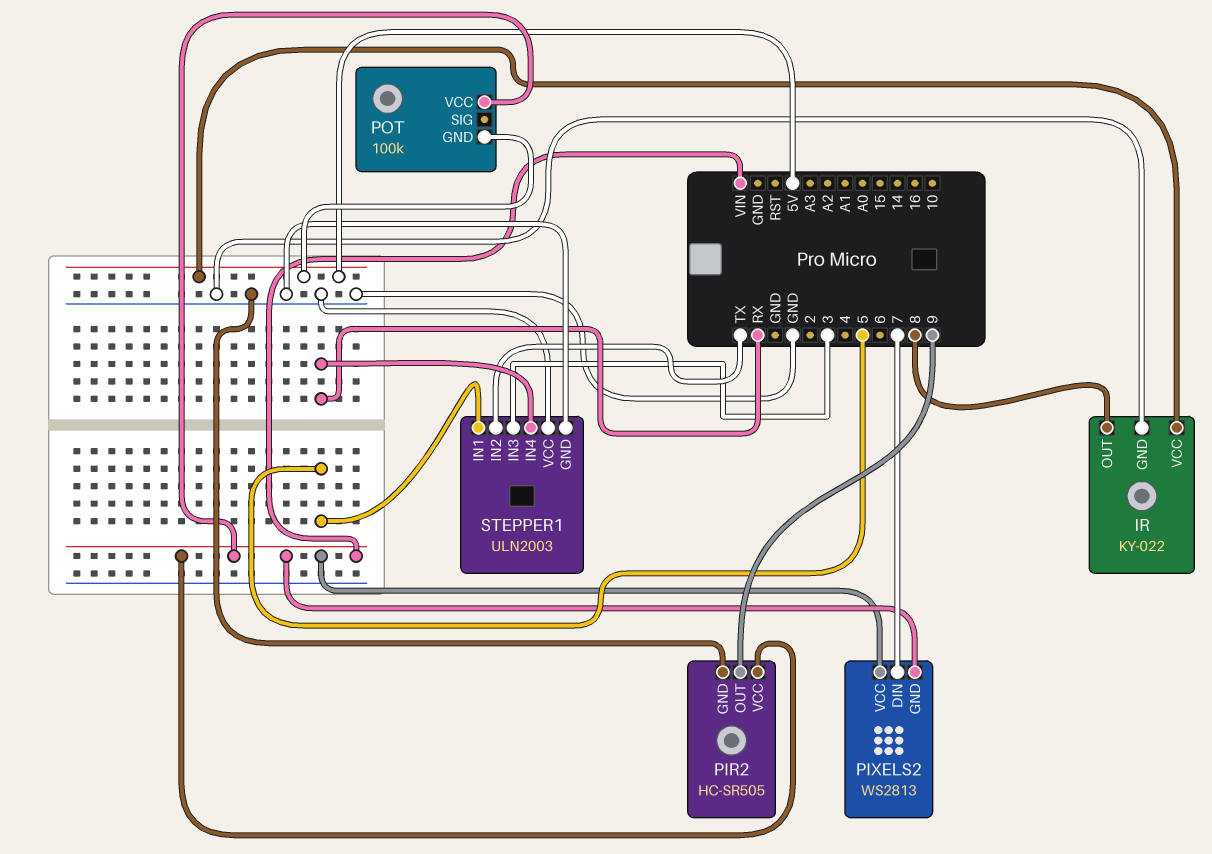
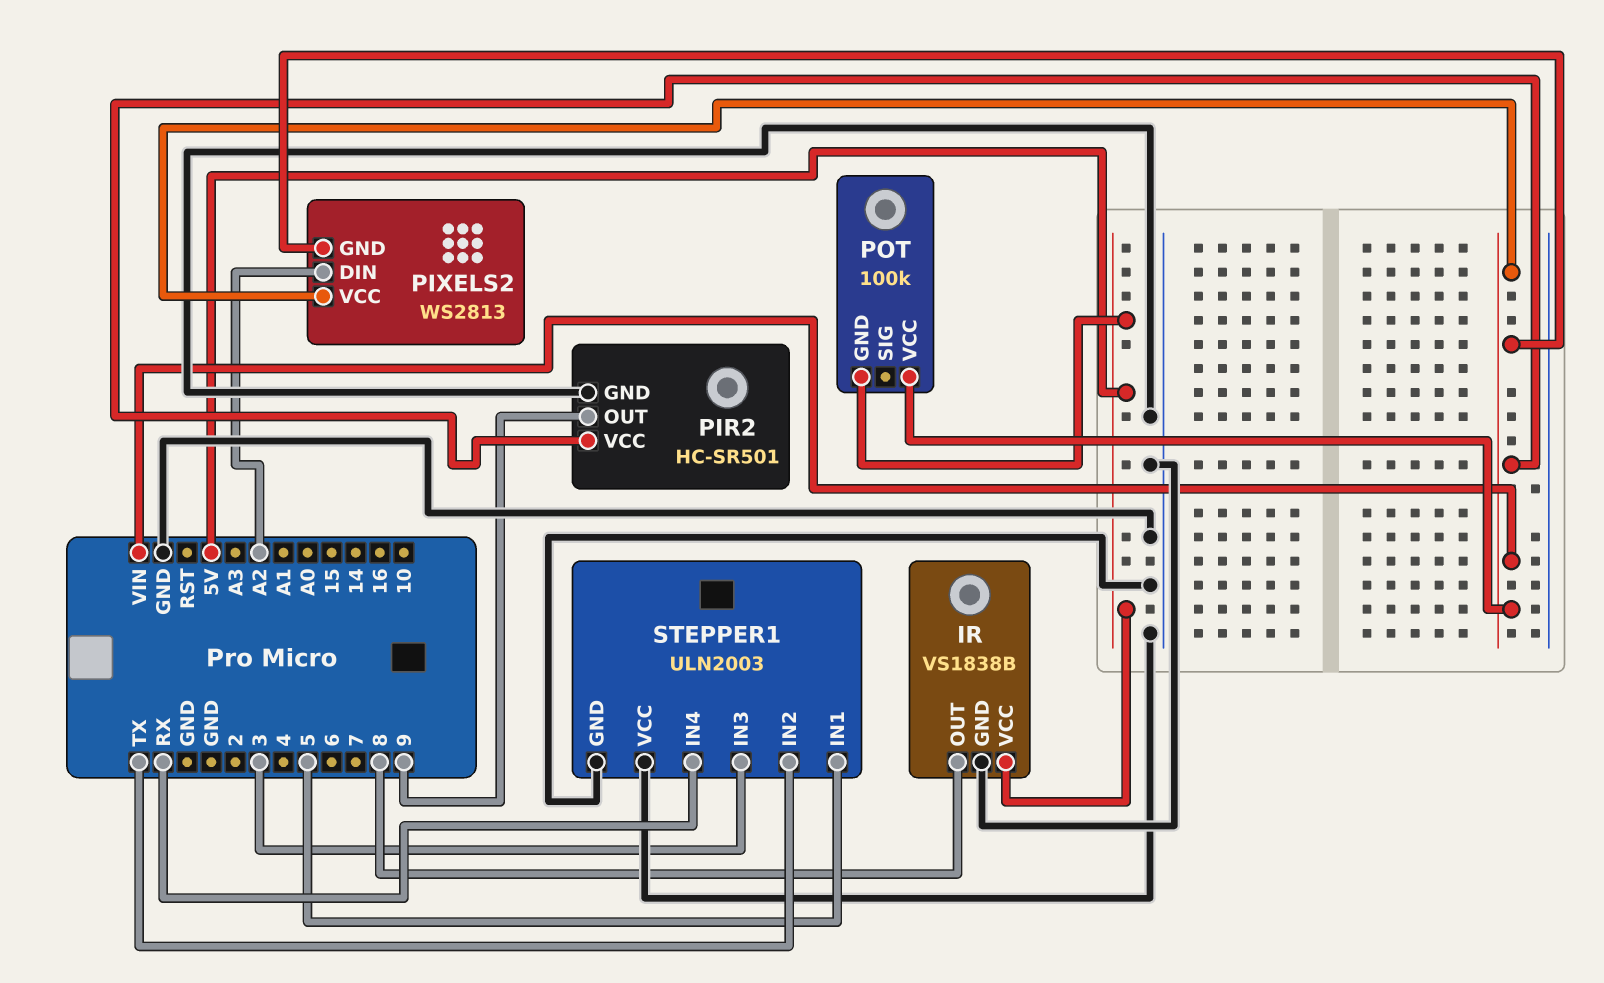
IR: KY-022 -> VS1838B
PIR2: HC-SR505 -> HC-SR501
PIXELS2 pin DIN: 7 -> A2

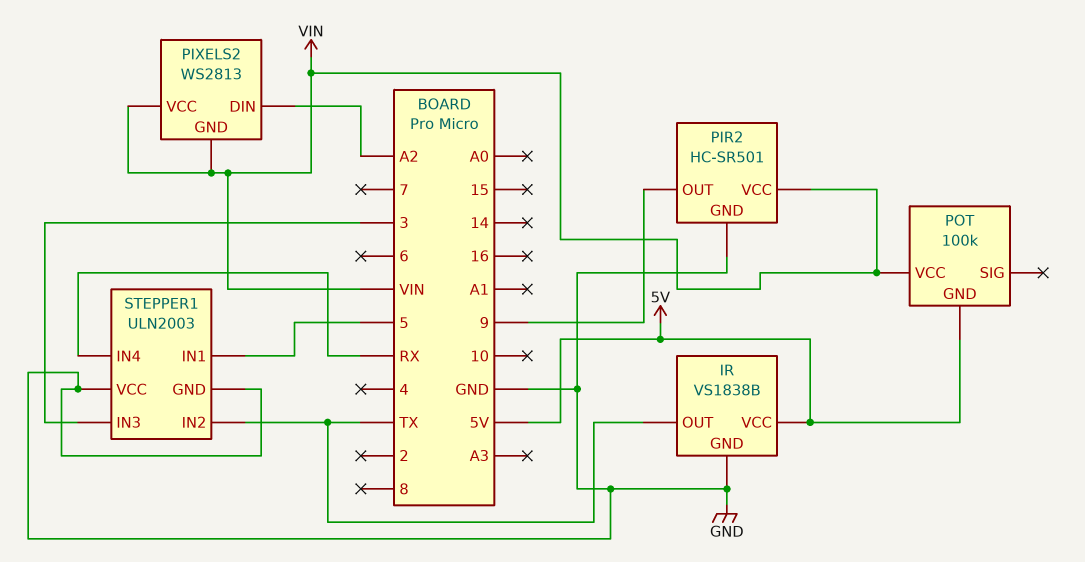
IR pin OUT: 8 -> TX

